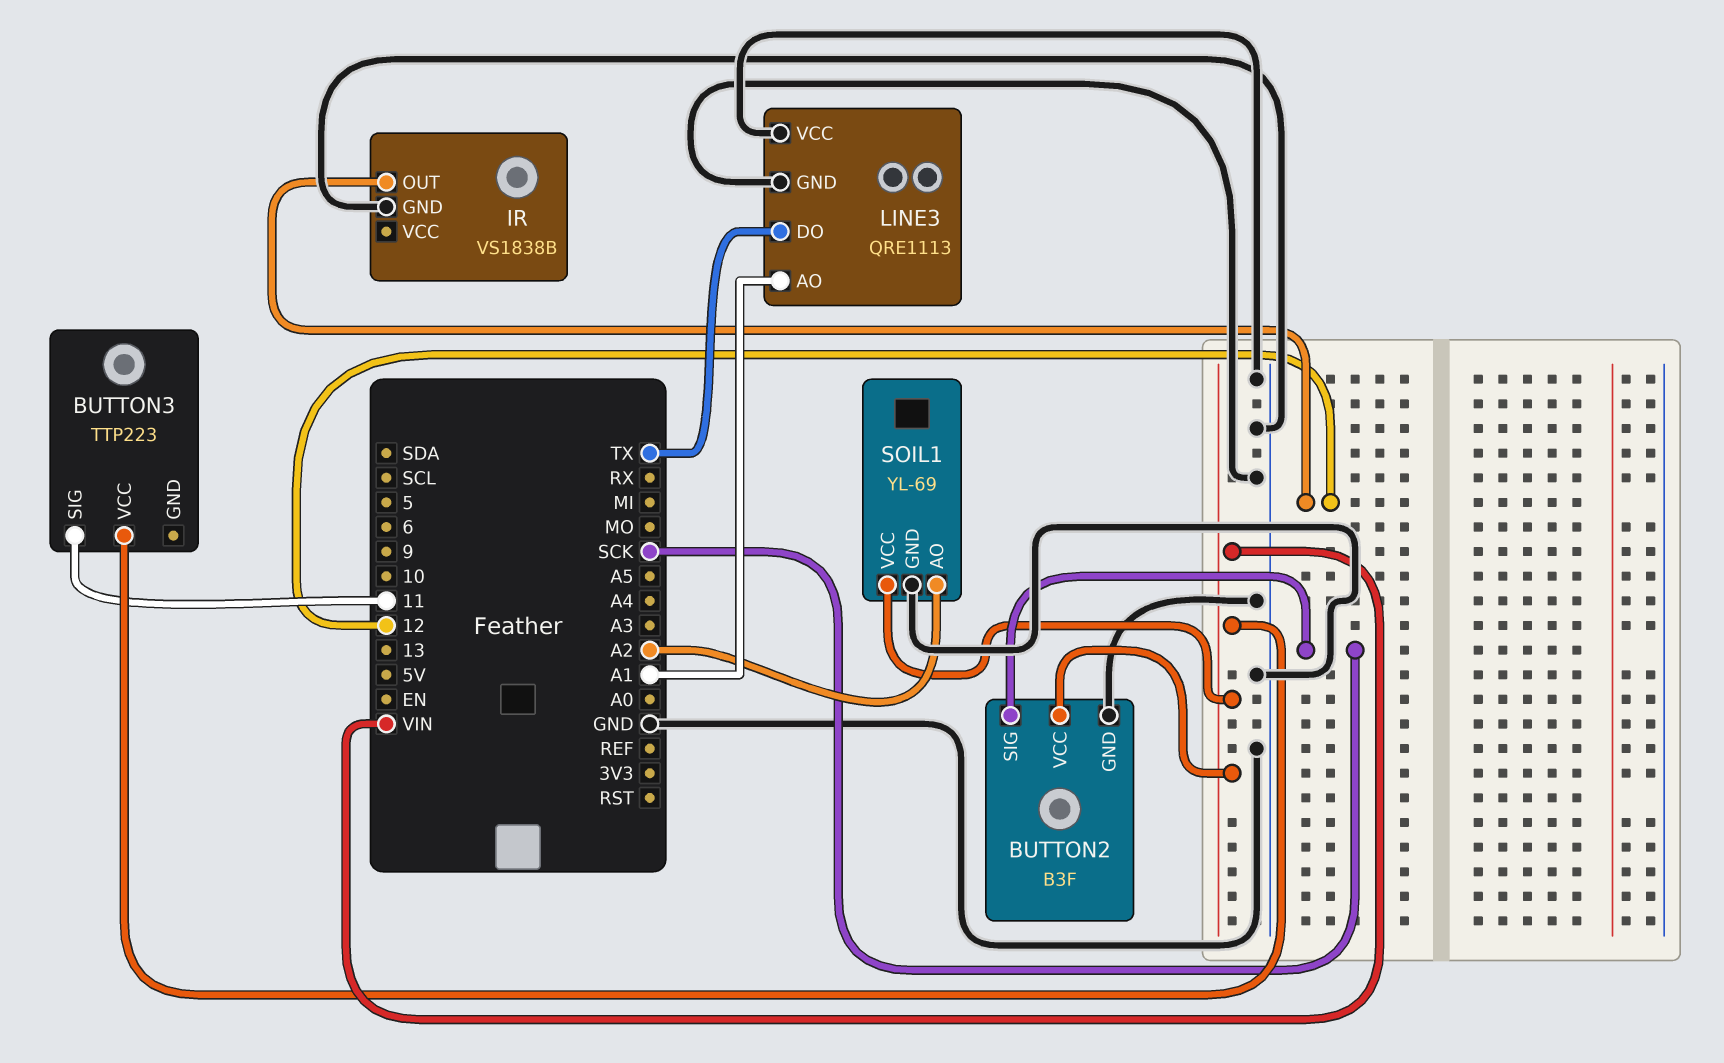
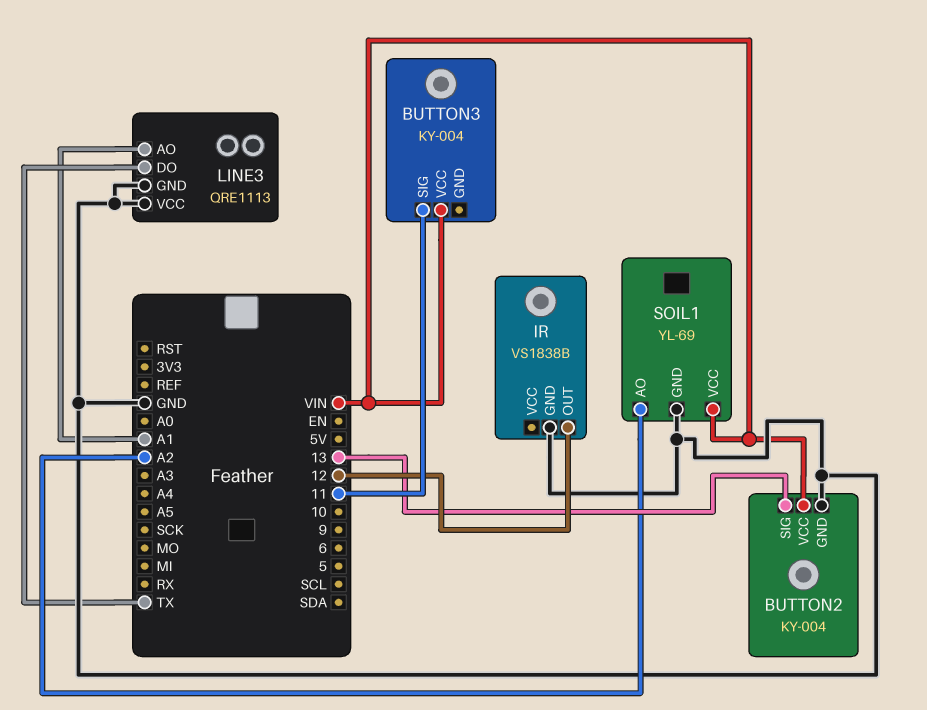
BUTTON2: B3F -> KY-004
BUTTON2 pin SIG: SCK -> 13
BUTTON3: TTP223 -> KY-004

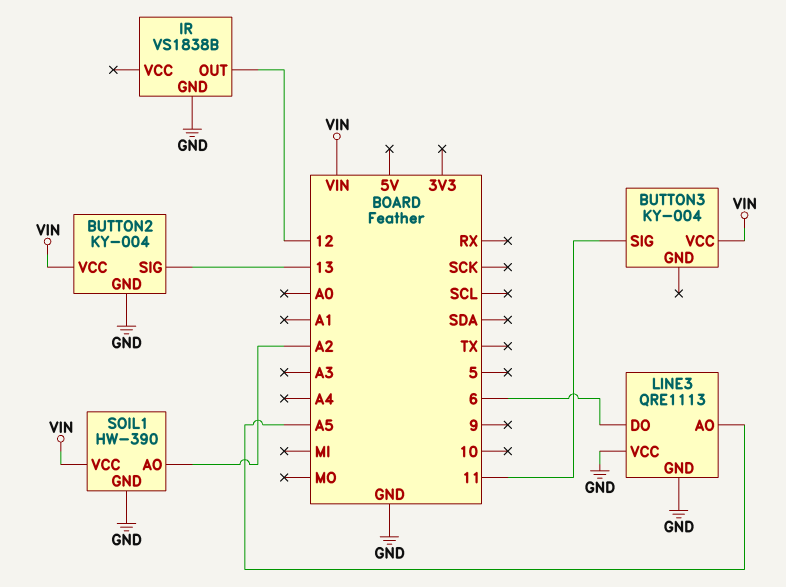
LINE3 pin AO: A1 -> A5
LINE3 pin DO: TX -> 6
SOIL1: YL-69 -> HW-390

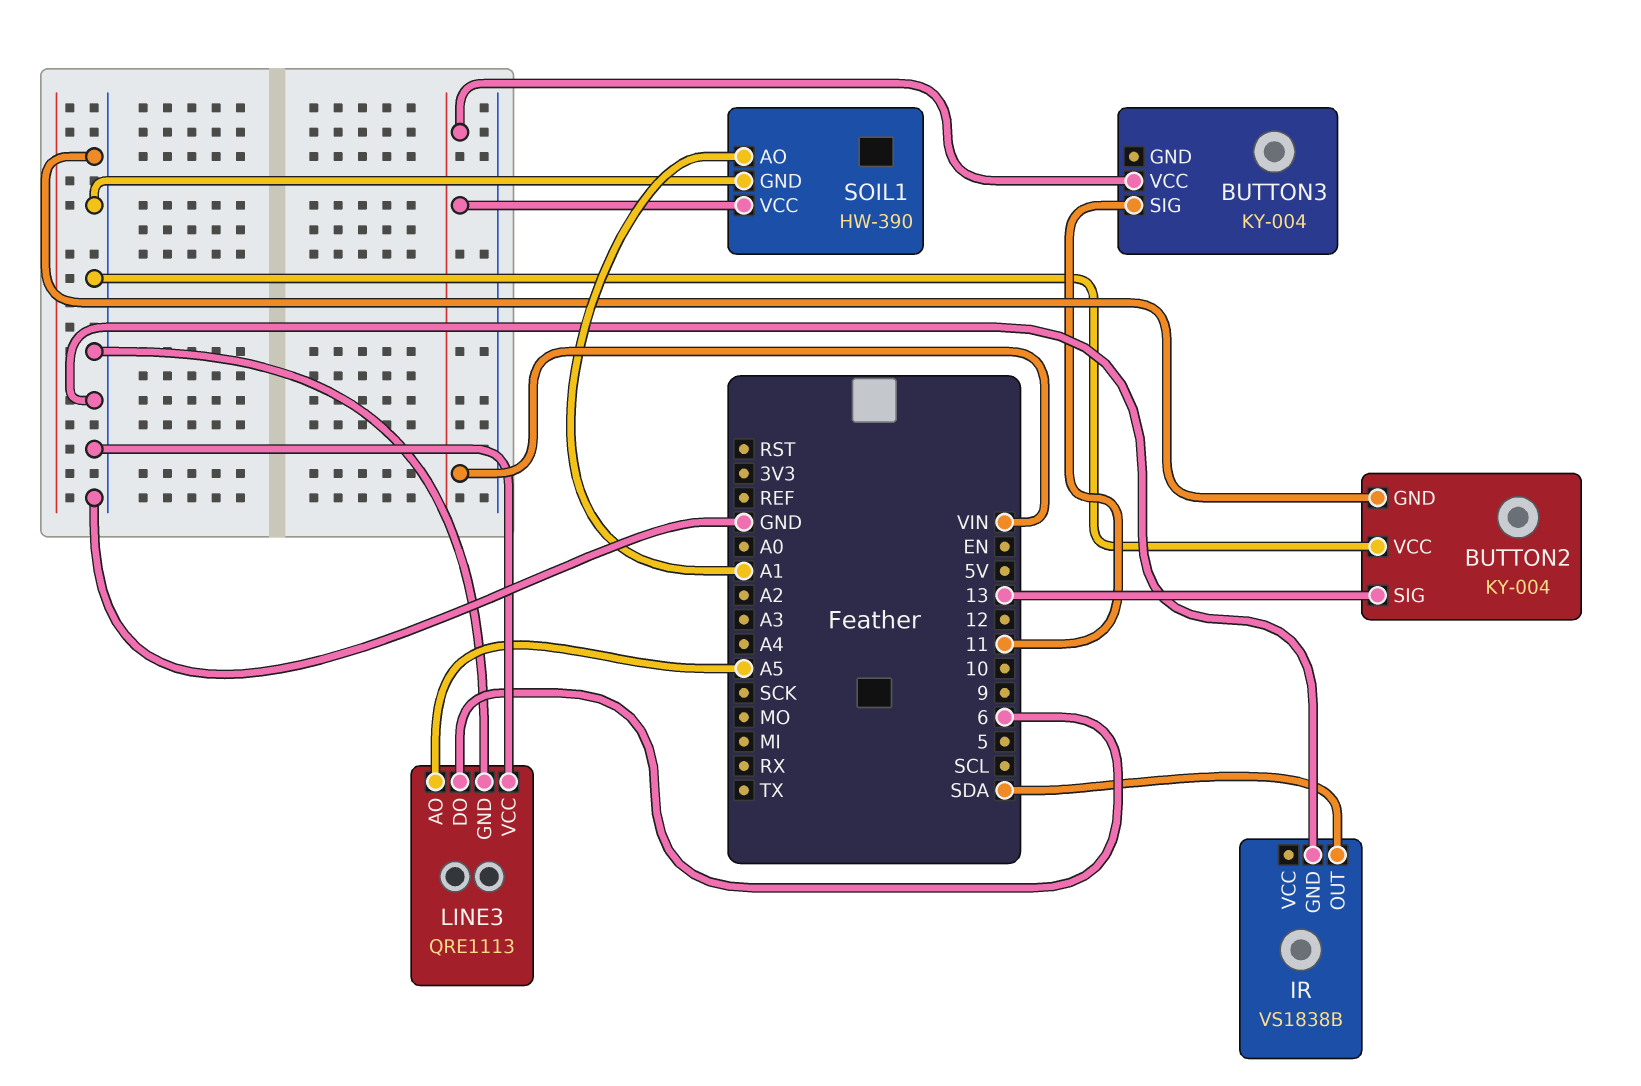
BUTTON2 pin VCC: VIN -> GND
IR pin OUT: 12 -> SDA
SOIL1 pin AO: A2 -> A1

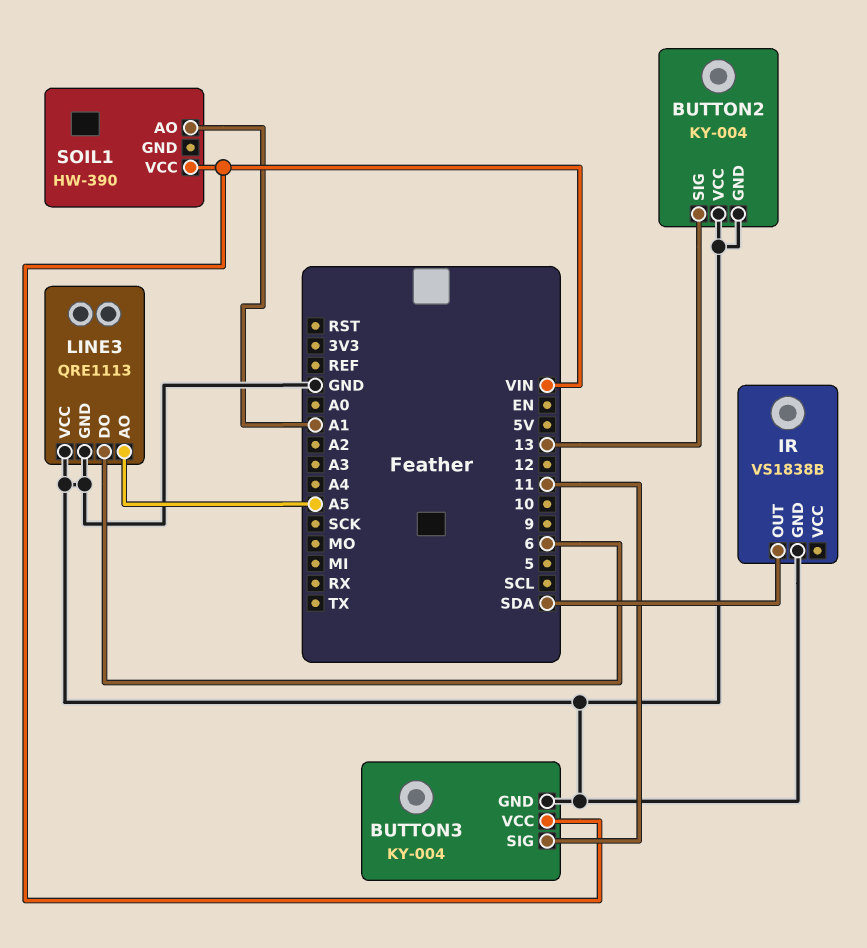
BUTTON3 pin GND: none -> GND
SOIL1 pin GND: GND -> none

